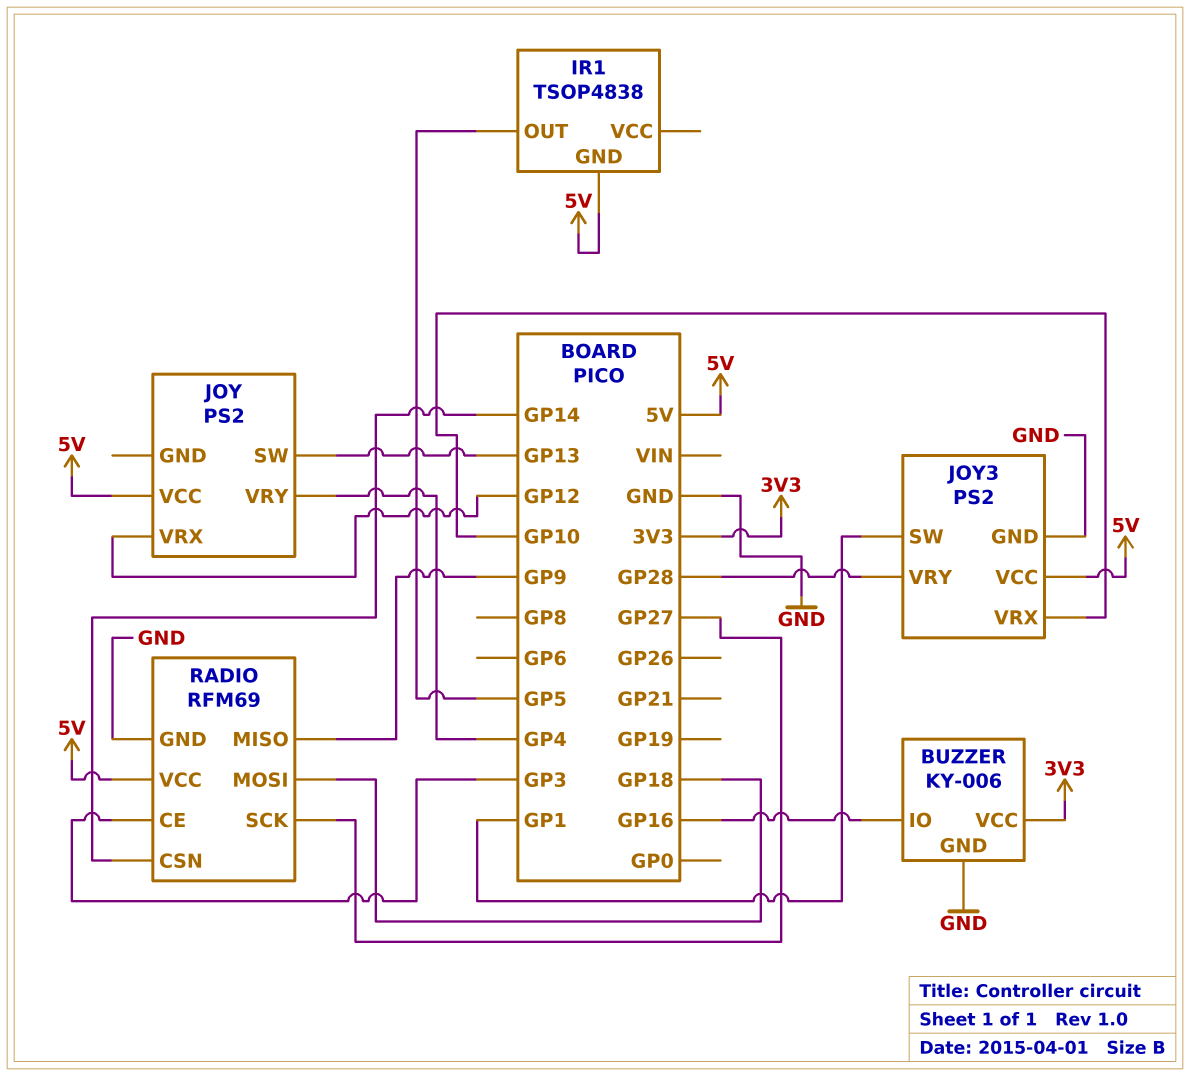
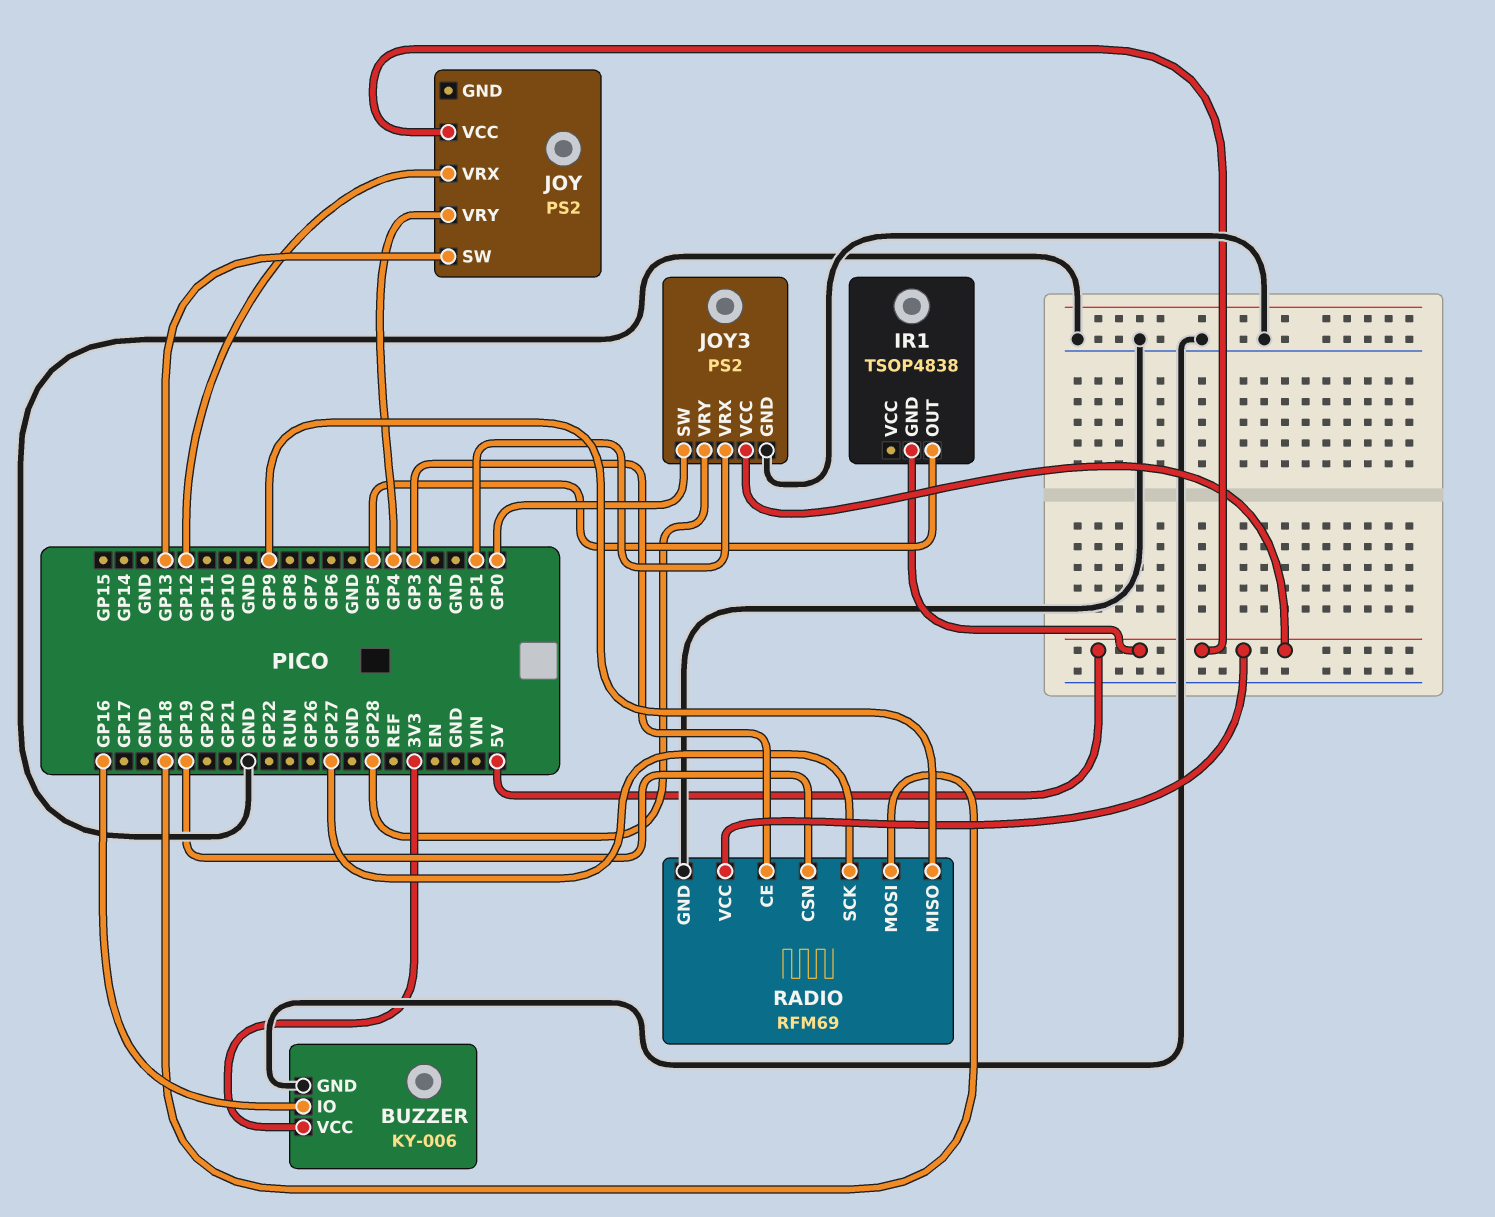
JOY3 pin SW: GP1 -> GP0
JOY3 pin VRX: GP10 -> GP1
RADIO pin CSN: GP14 -> GP19

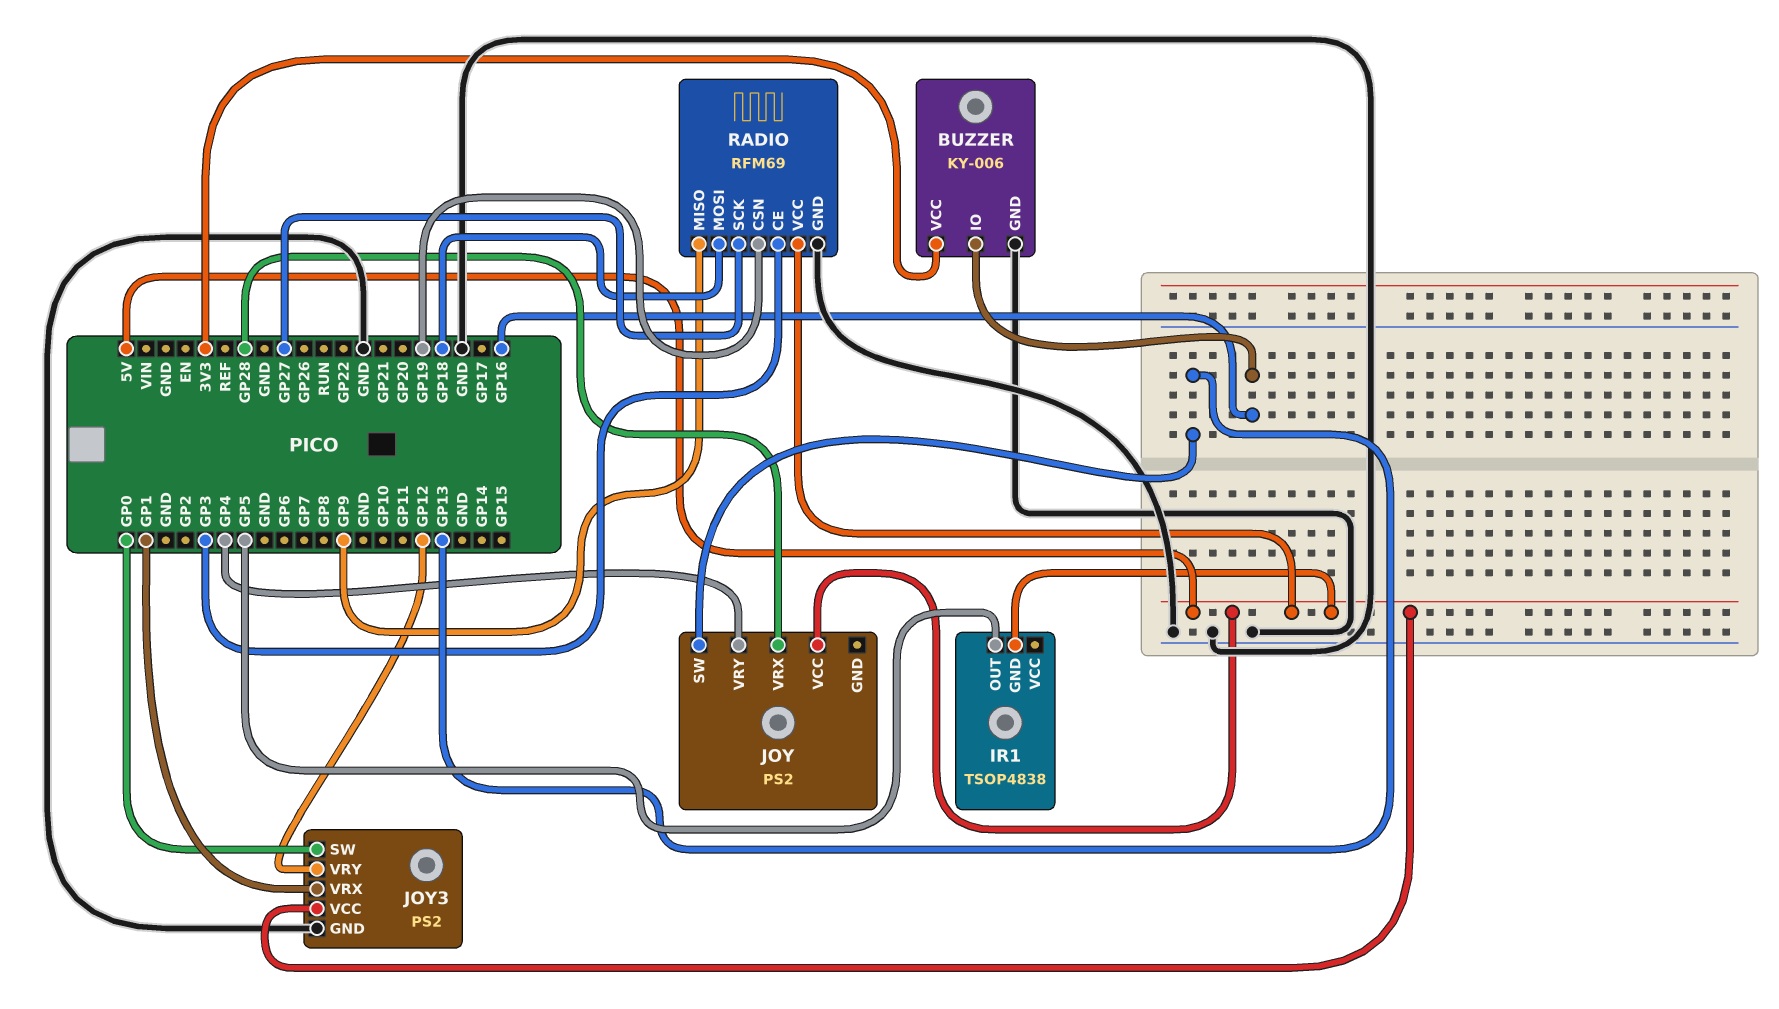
JOY pin VRX: GP12 -> GP28
JOY3 pin VRY: GP28 -> GP12

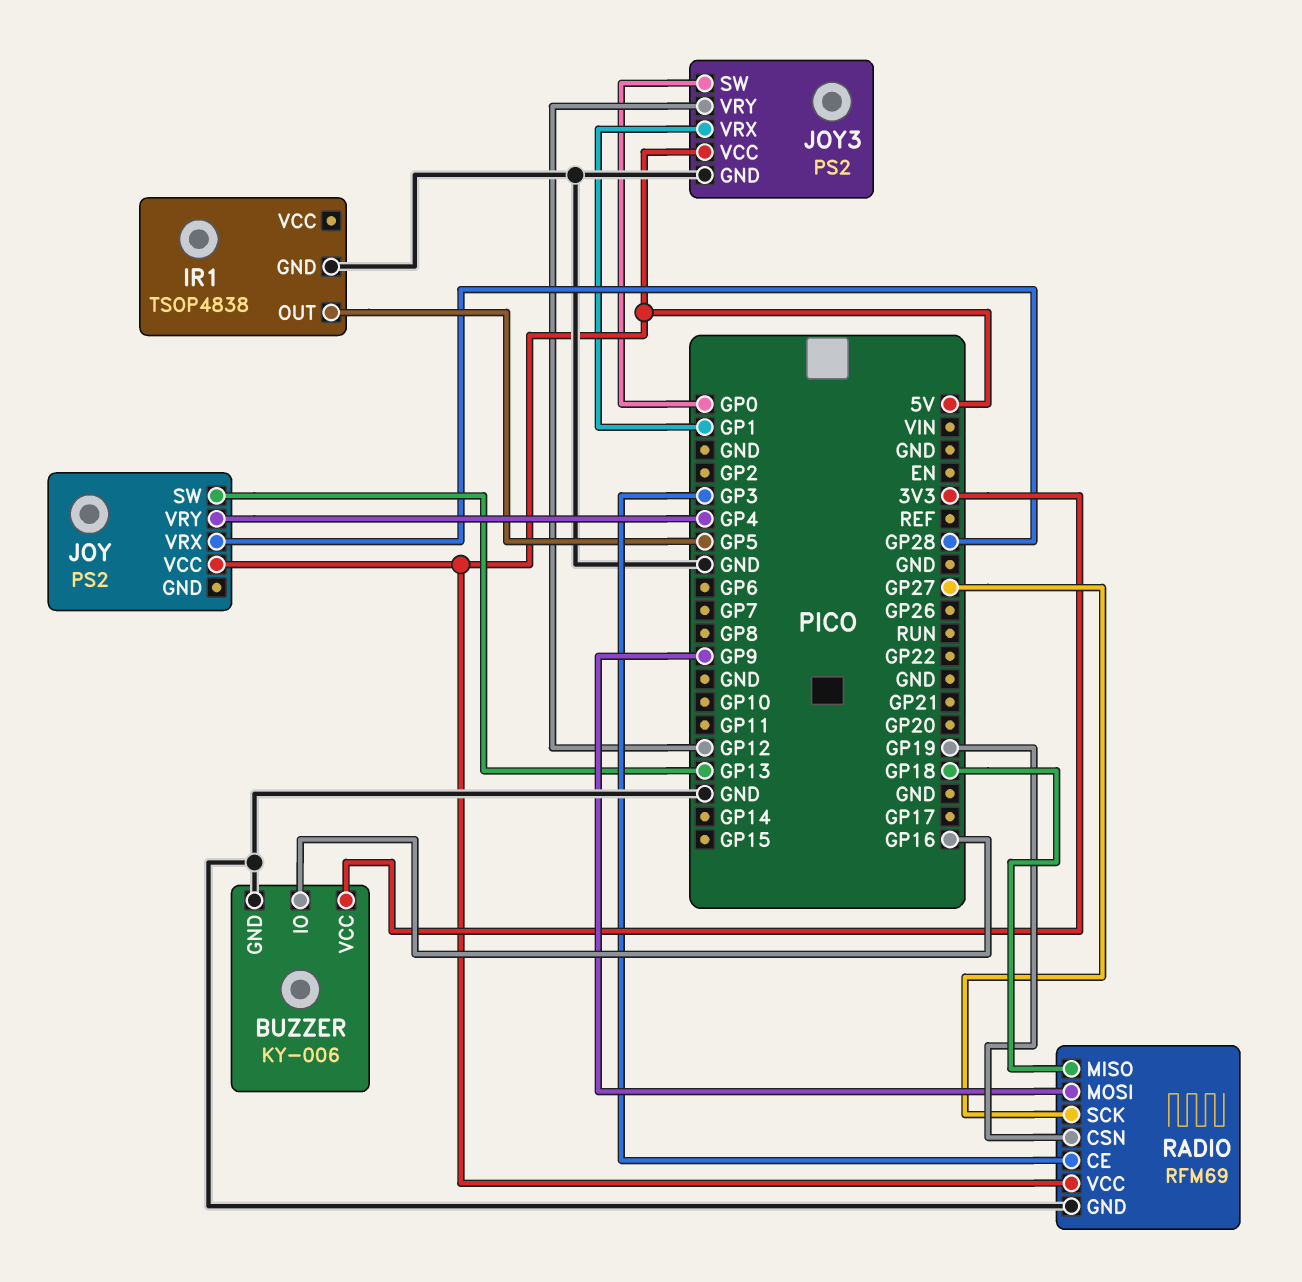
IR1 pin GND: 5V -> GND
RADIO pin MISO: GP9 -> GP18
RADIO pin MOSI: GP18 -> GP9

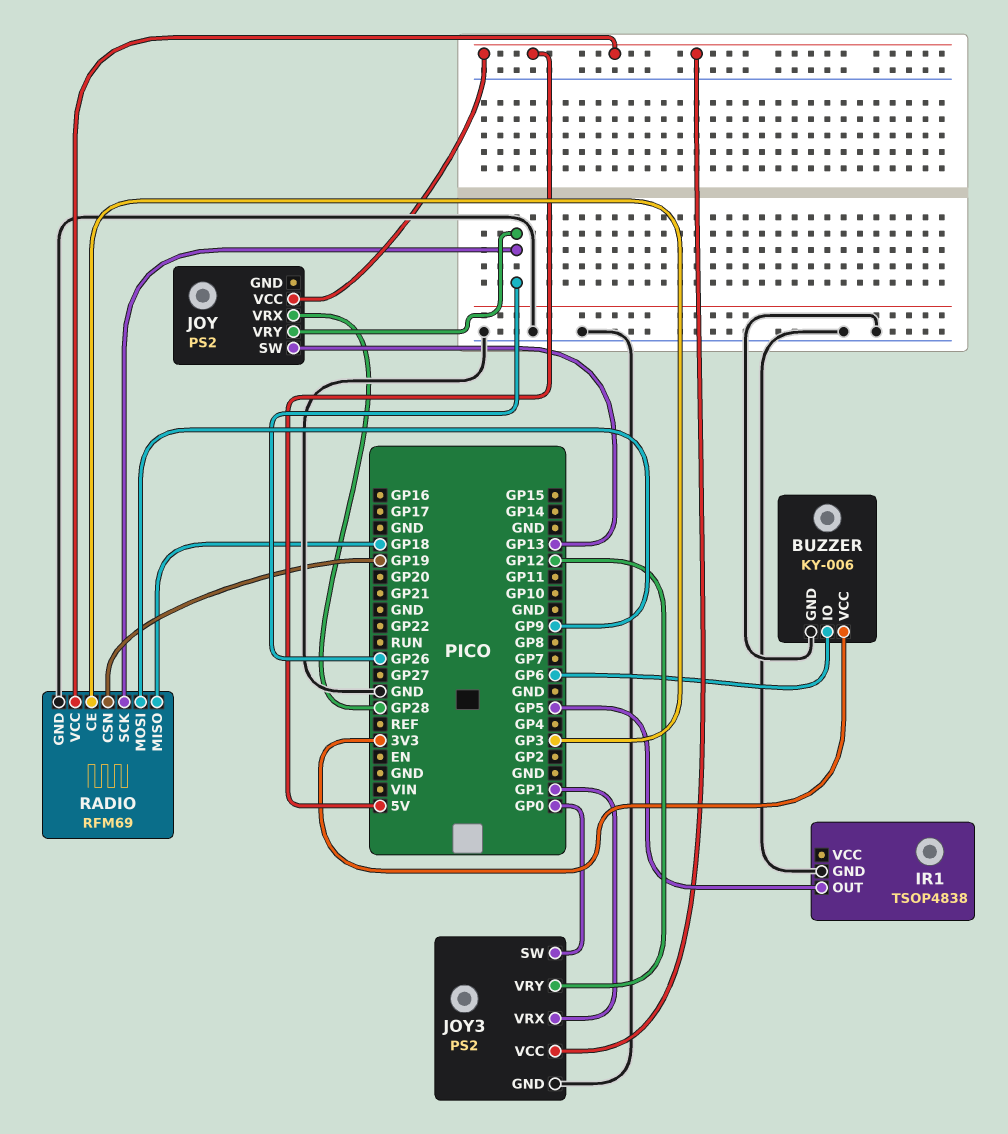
BUZZER pin IO: GP16 -> GP6
JOY pin VRY: GP4 -> GP26
RADIO pin SCK: GP27 -> GP26

